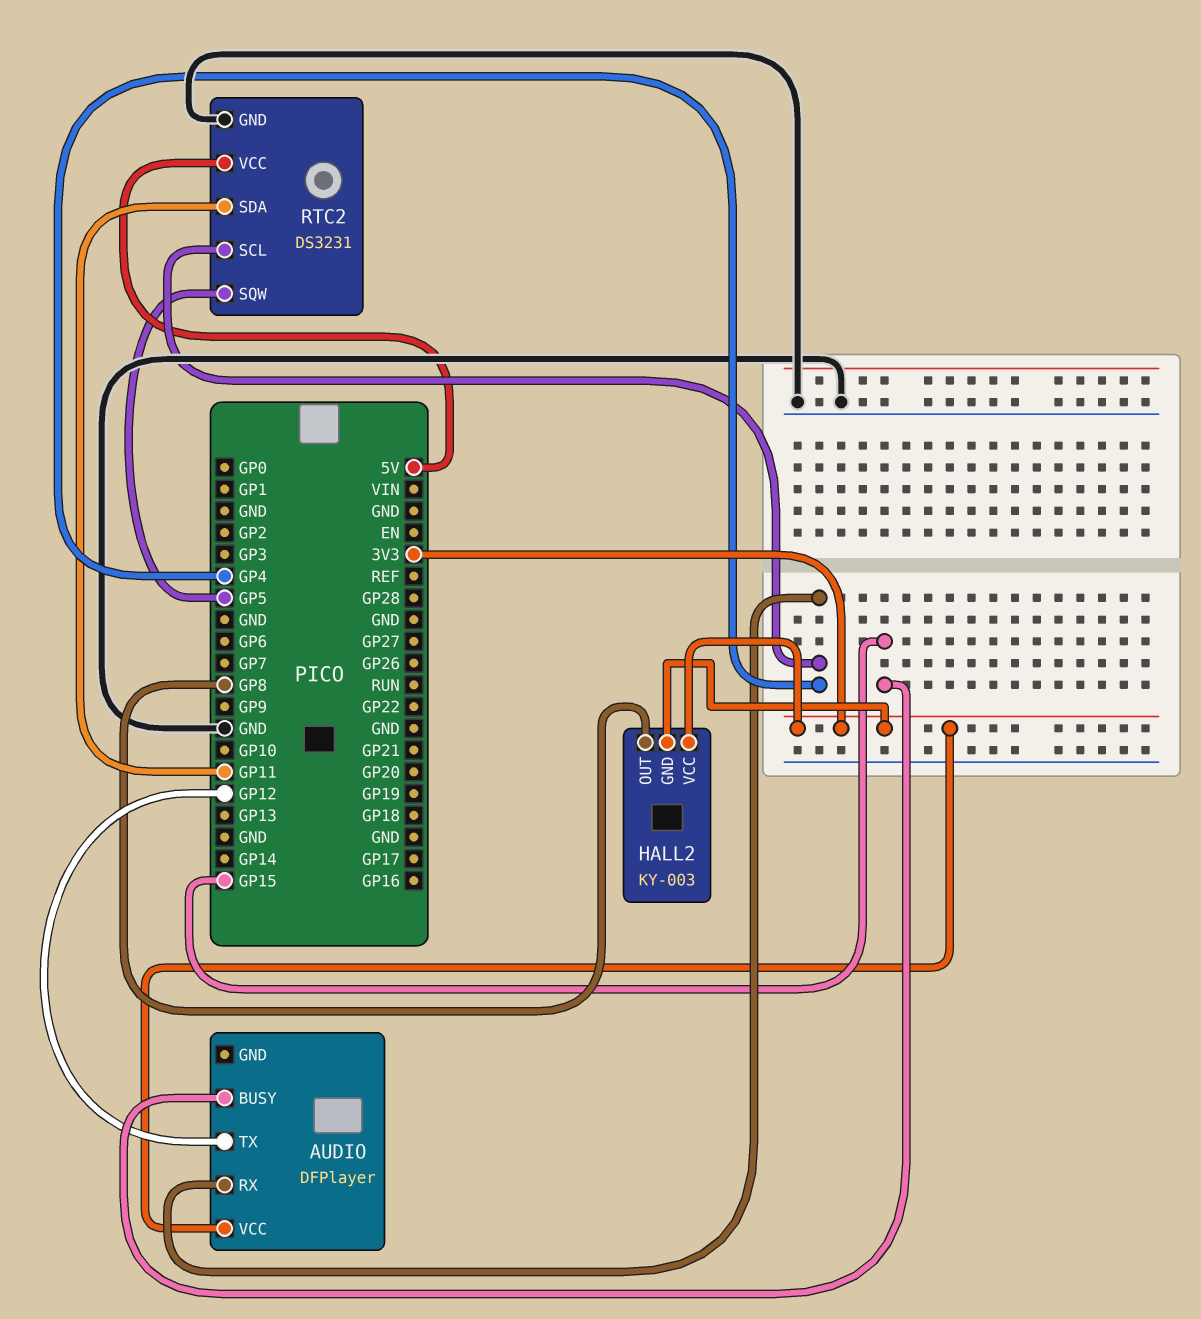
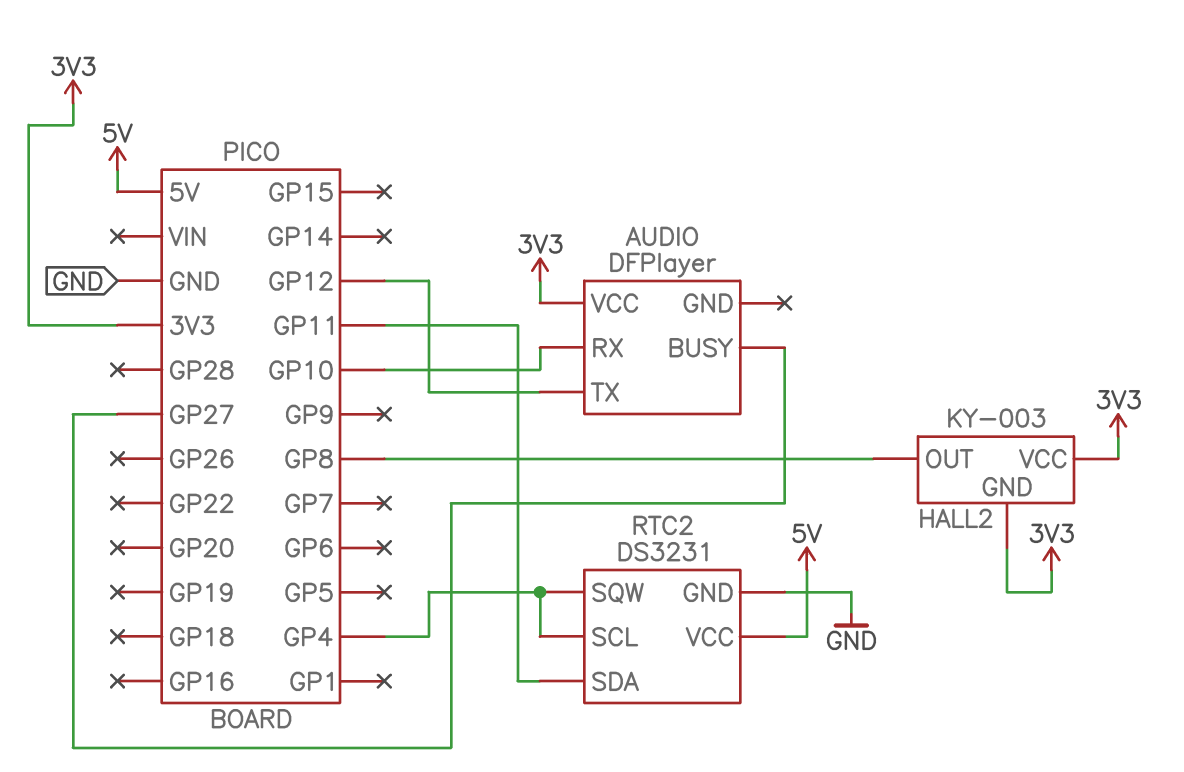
AUDIO pin BUSY: GP15 -> GP27
AUDIO pin RX: GP4 -> GP10
RTC2 pin SQW: GP5 -> GP4

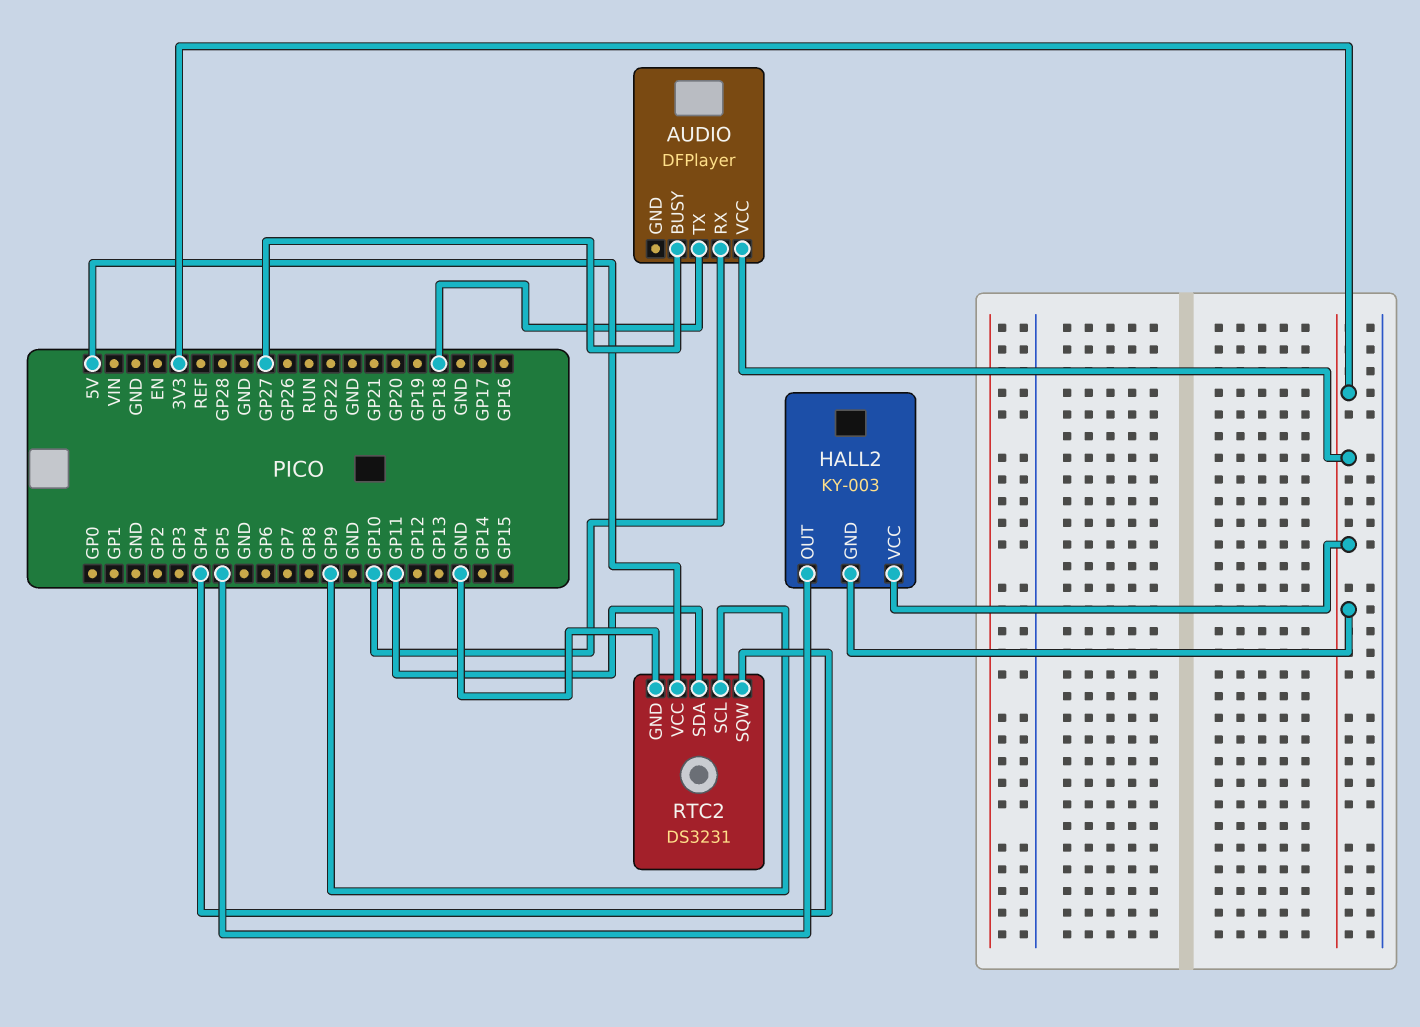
AUDIO pin TX: GP12 -> GP18
HALL2 pin OUT: GP8 -> GP5
RTC2 pin SCL: GP4 -> GP9

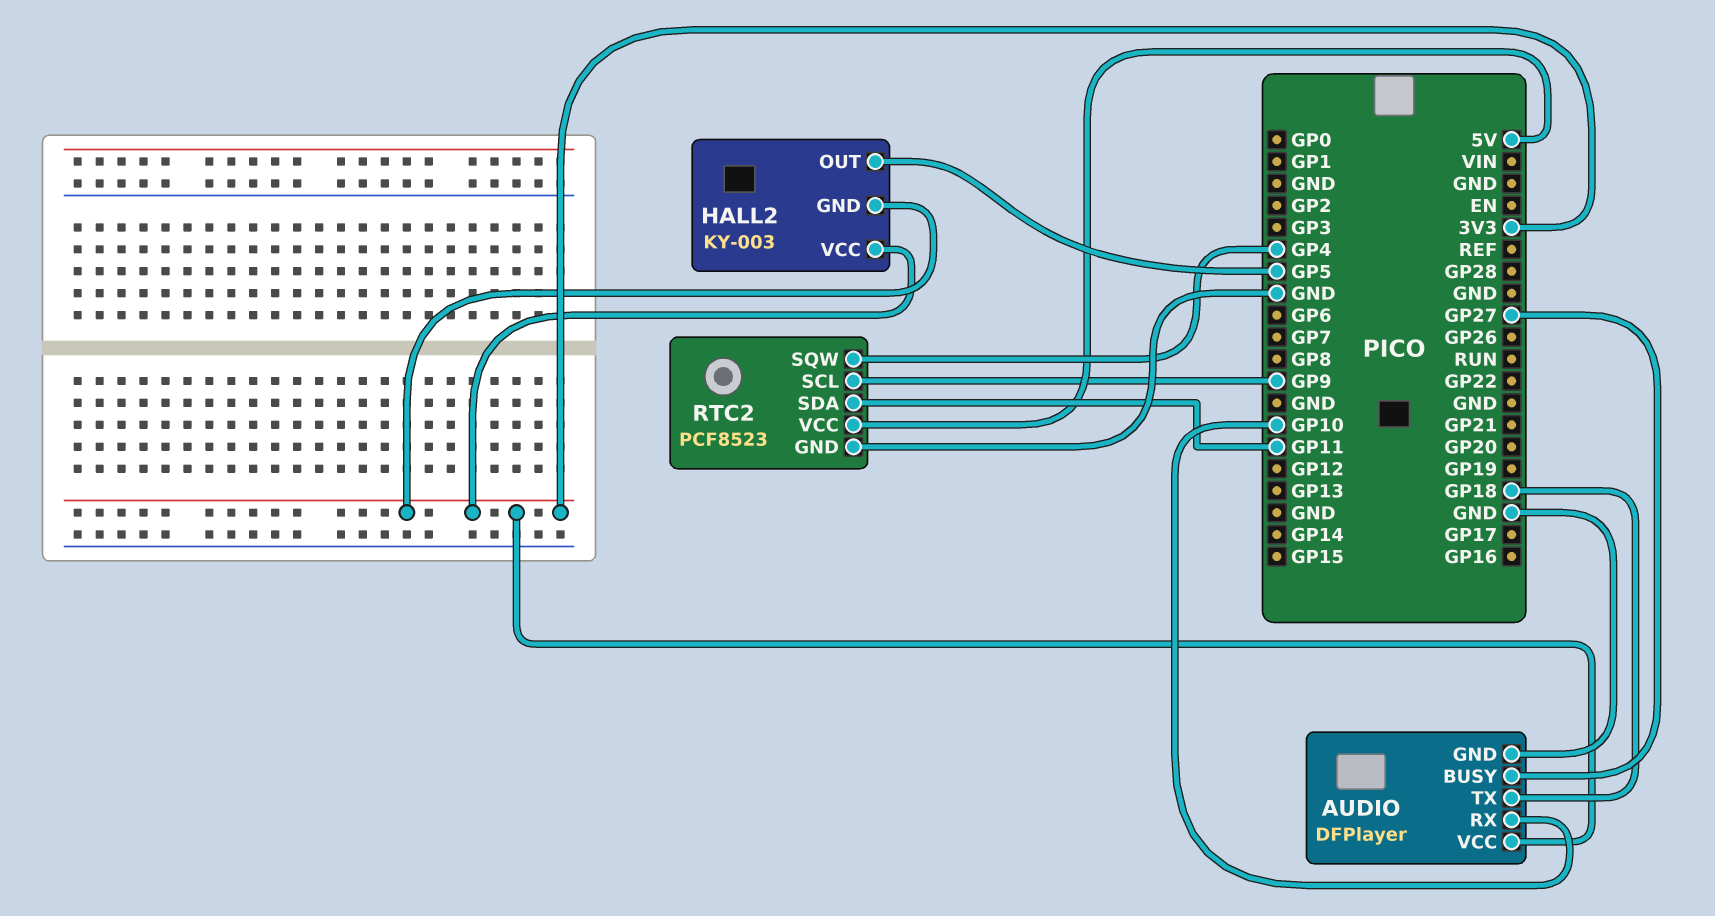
AUDIO pin GND: none -> GND
RTC2: DS3231 -> PCF8523

